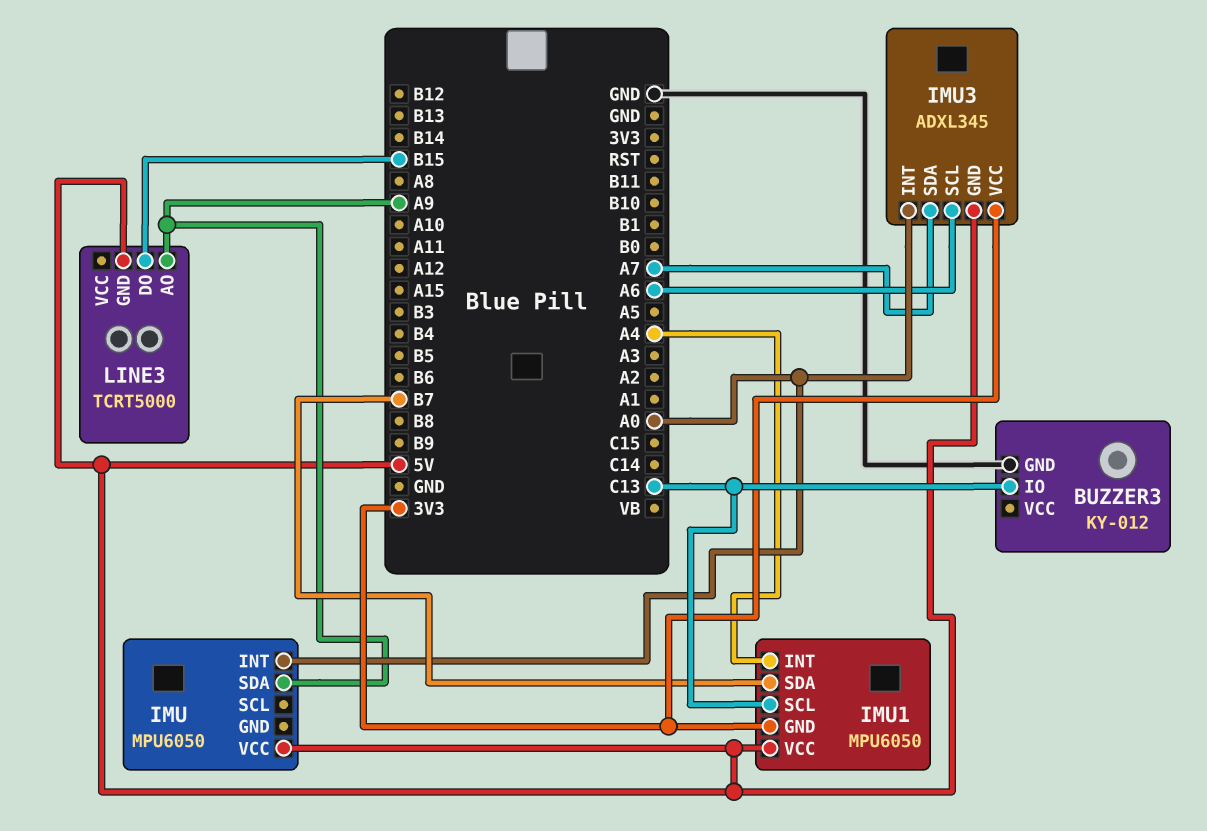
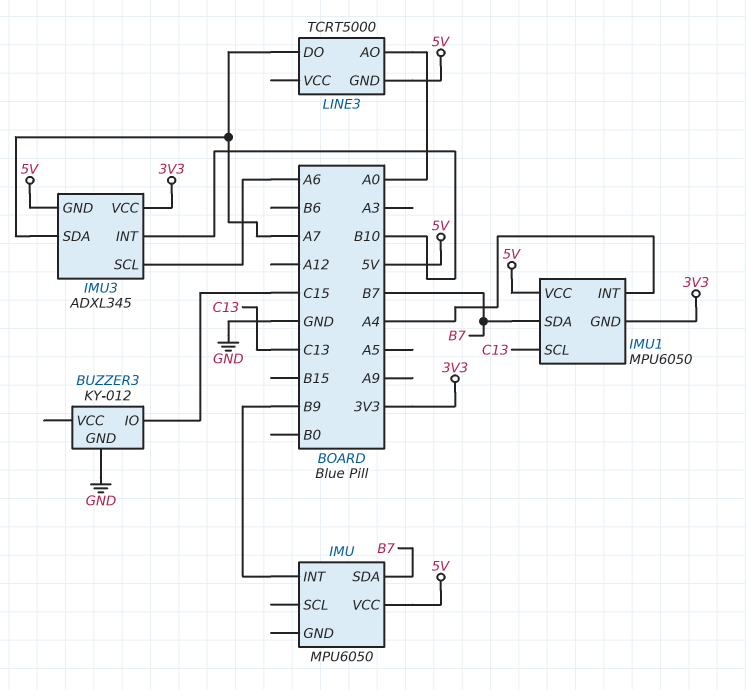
BUZZER3 pin IO: C13 -> C15
IMU pin INT: A0 -> B9
IMU pin SDA: A9 -> B7
IMU3 pin INT: A0 -> B10
LINE3 pin AO: A9 -> A0
LINE3 pin DO: B15 -> A7

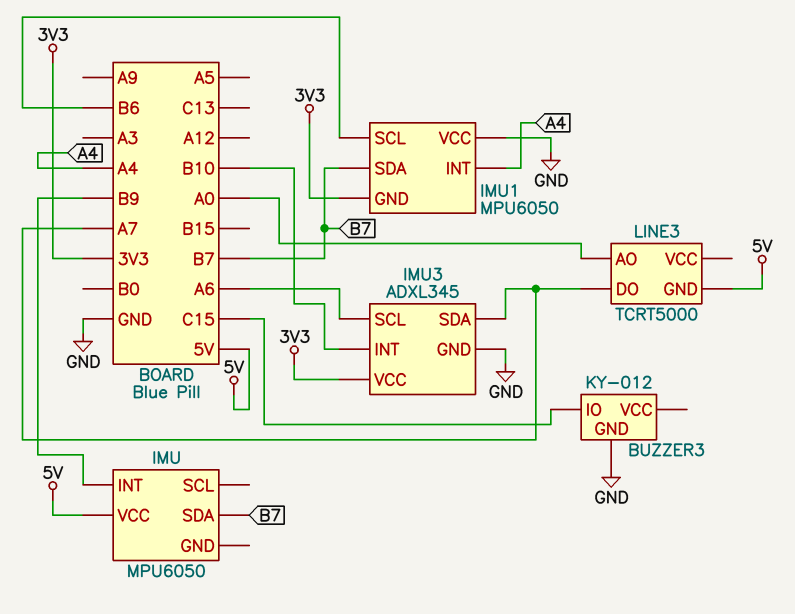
IMU1 pin SCL: C13 -> B6
IMU1 pin VCC: 5V -> GND
IMU3 pin GND: 5V -> GND

